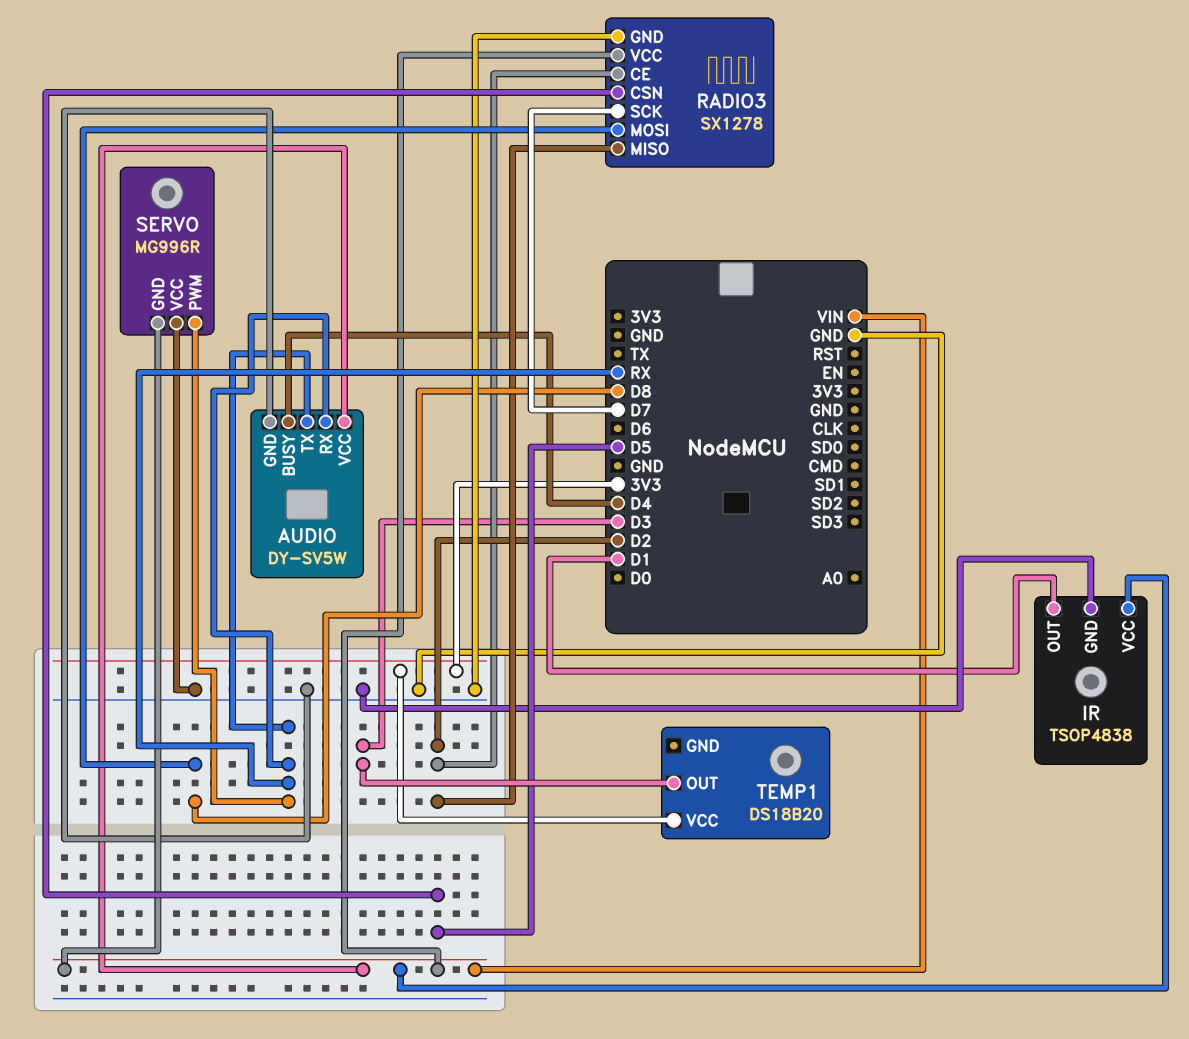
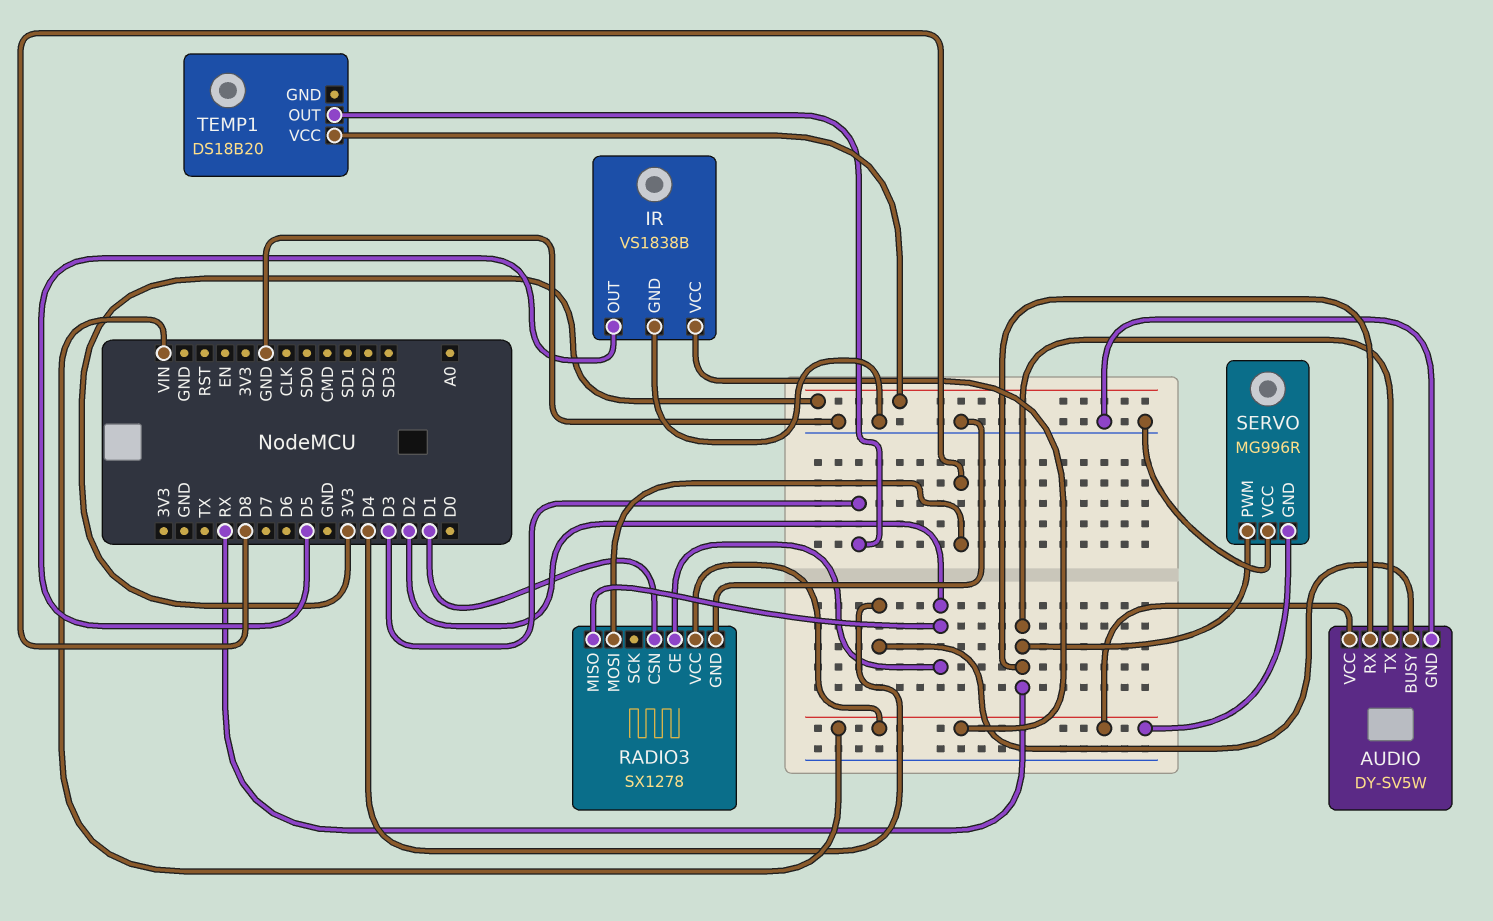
IR: TSOP4838 -> VS1838B
IR pin OUT: D1 -> D5
RADIO3 pin CSN: D5 -> D1
RADIO3 pin SCK: D7 -> none

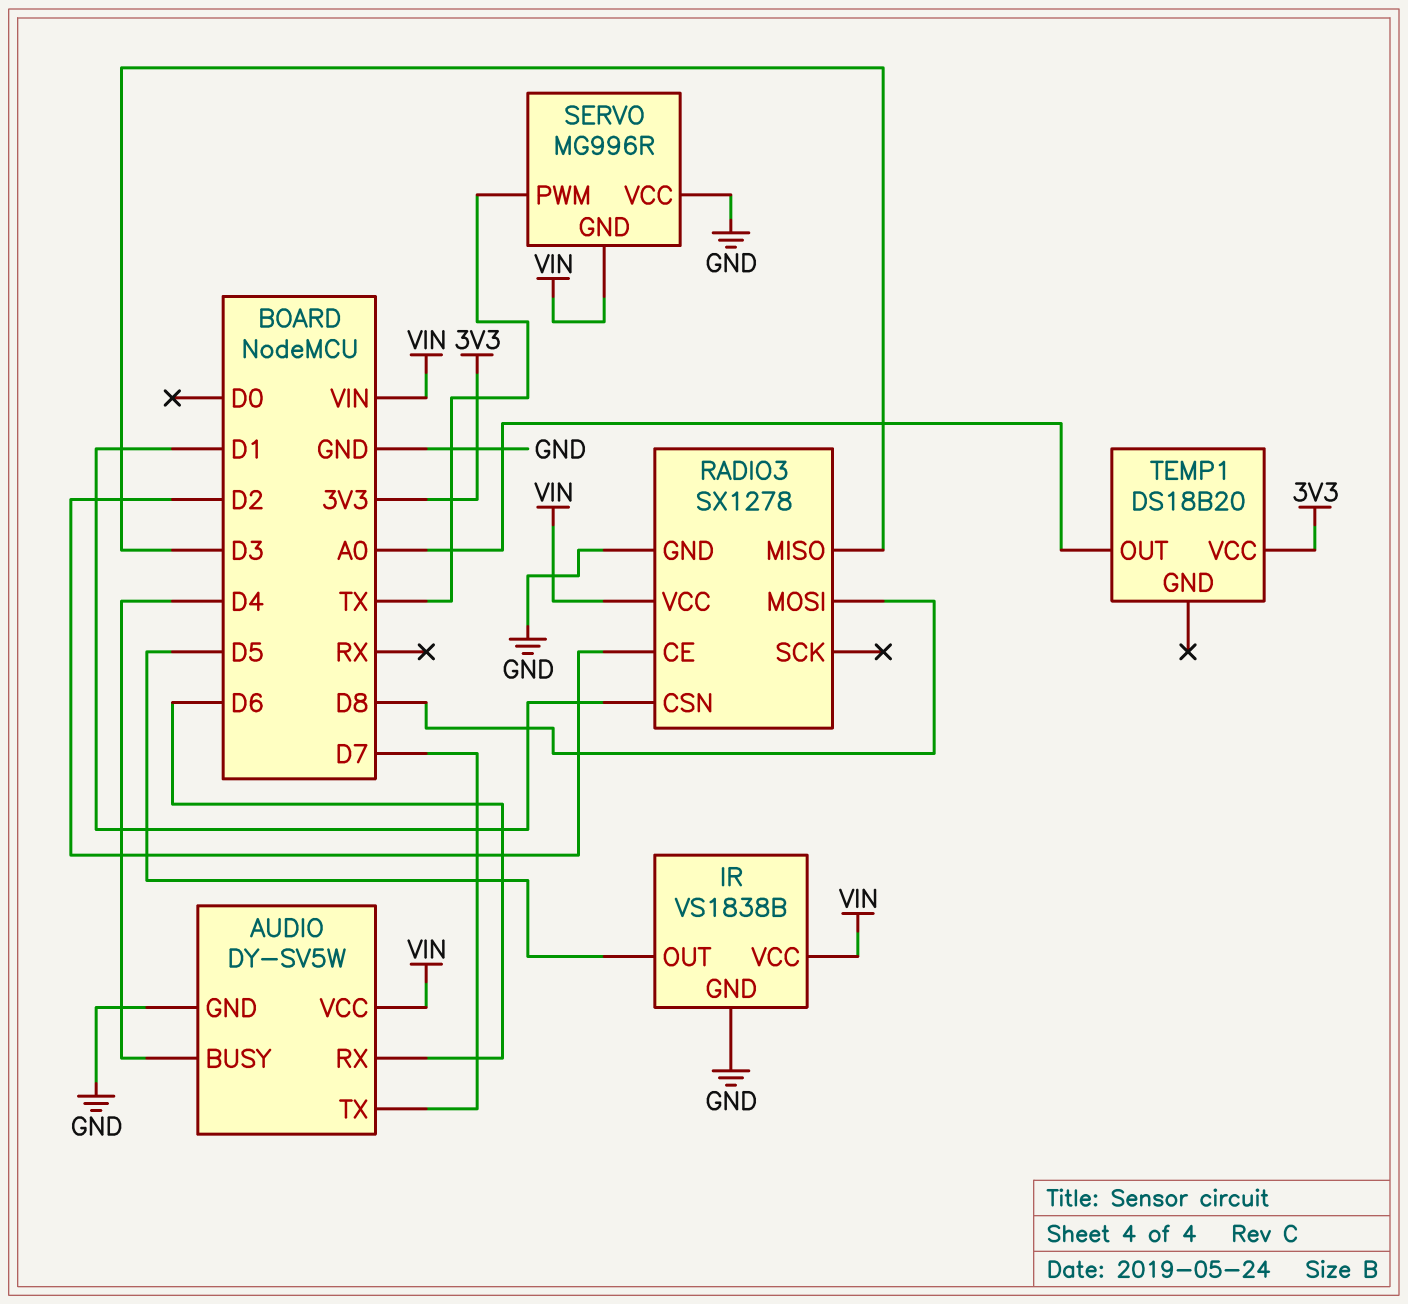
AUDIO pin RX: RX -> D6
AUDIO pin TX: RX -> D7
RADIO3 pin MISO: D2 -> D3
SERVO pin PWM: RX -> TX
TEMP1 pin OUT: D3 -> A0

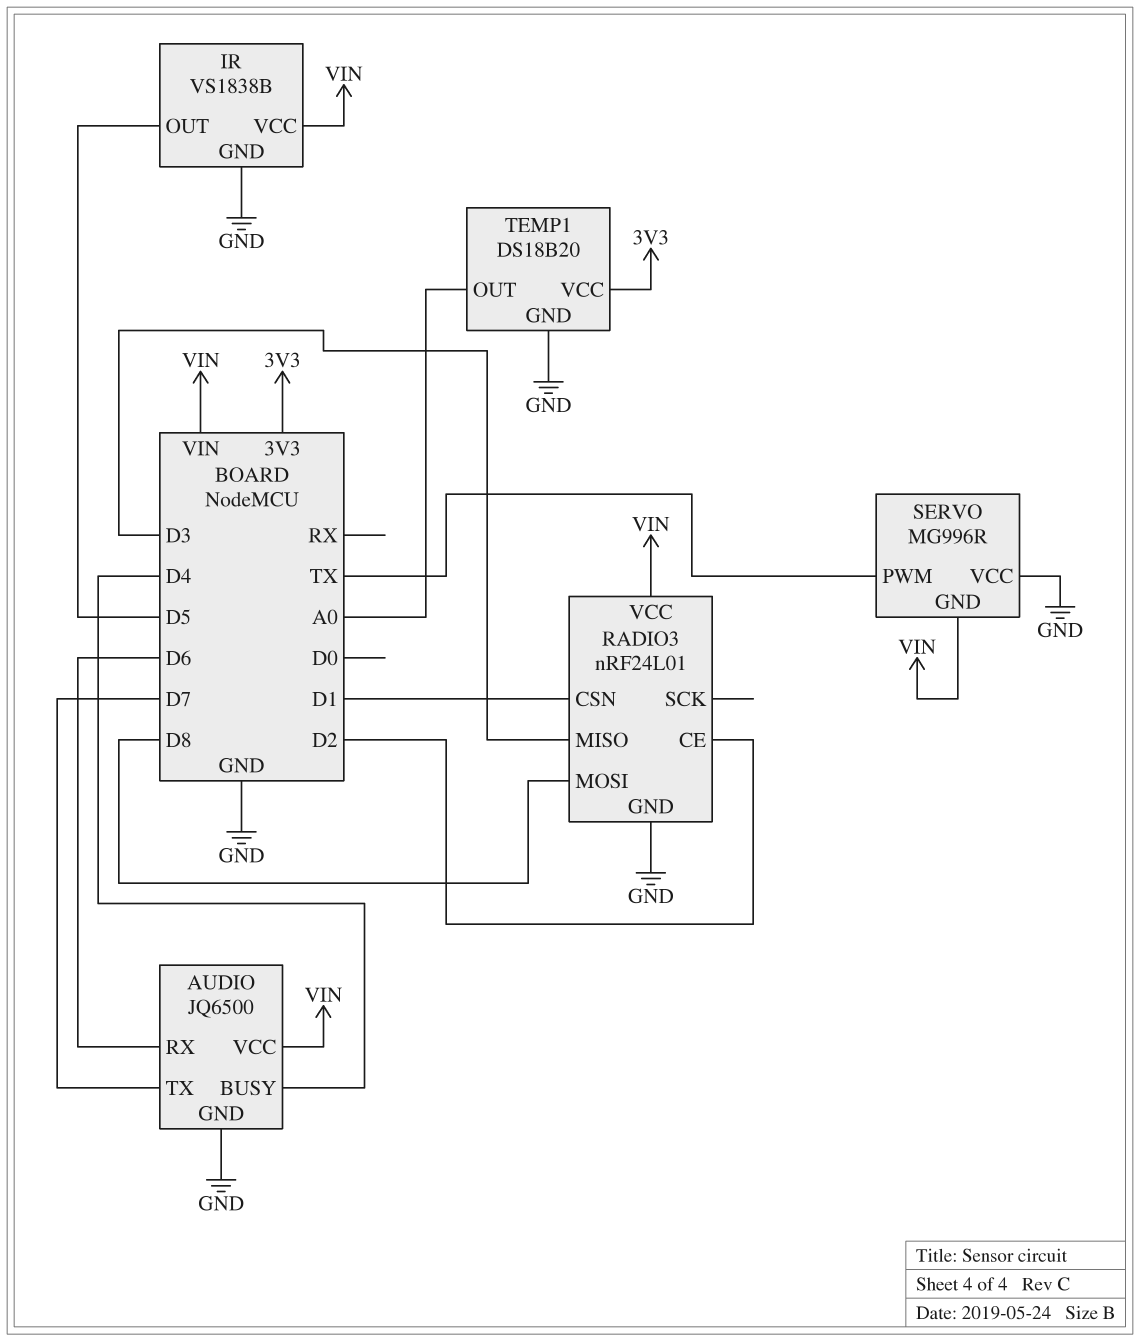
AUDIO: DY-SV5W -> JQ6500
RADIO3: SX1278 -> nRF24L01
TEMP1 pin GND: none -> GND

